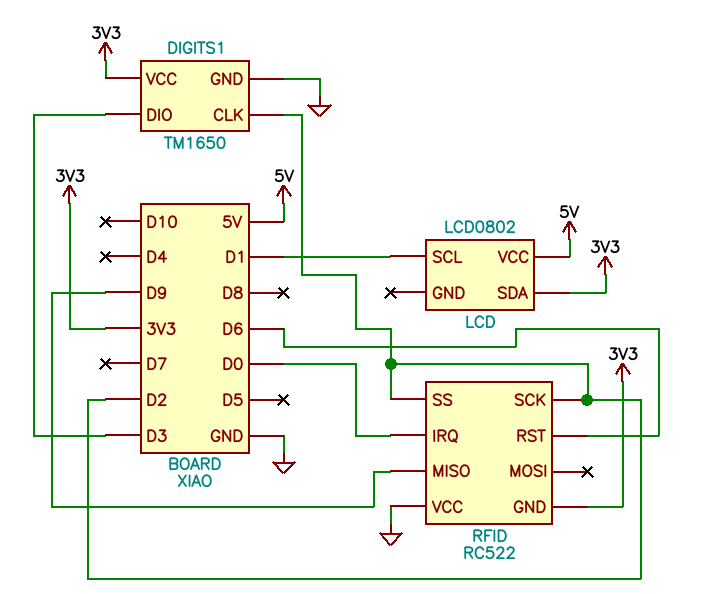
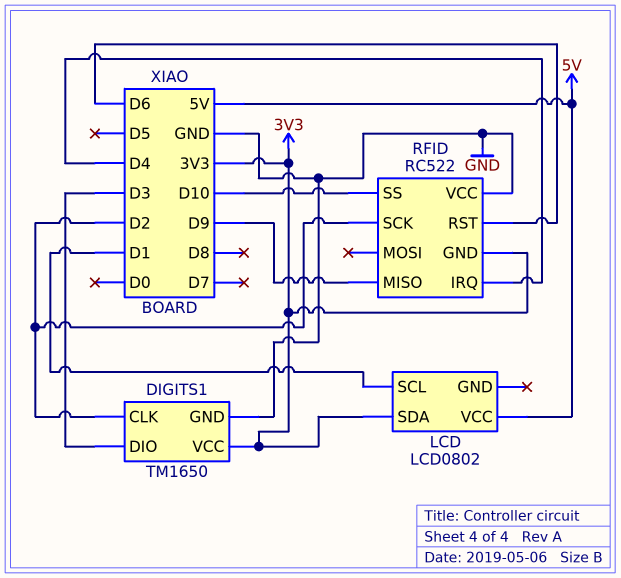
RFID pin IRQ: D0 -> D4
RFID pin SS: D2 -> D10

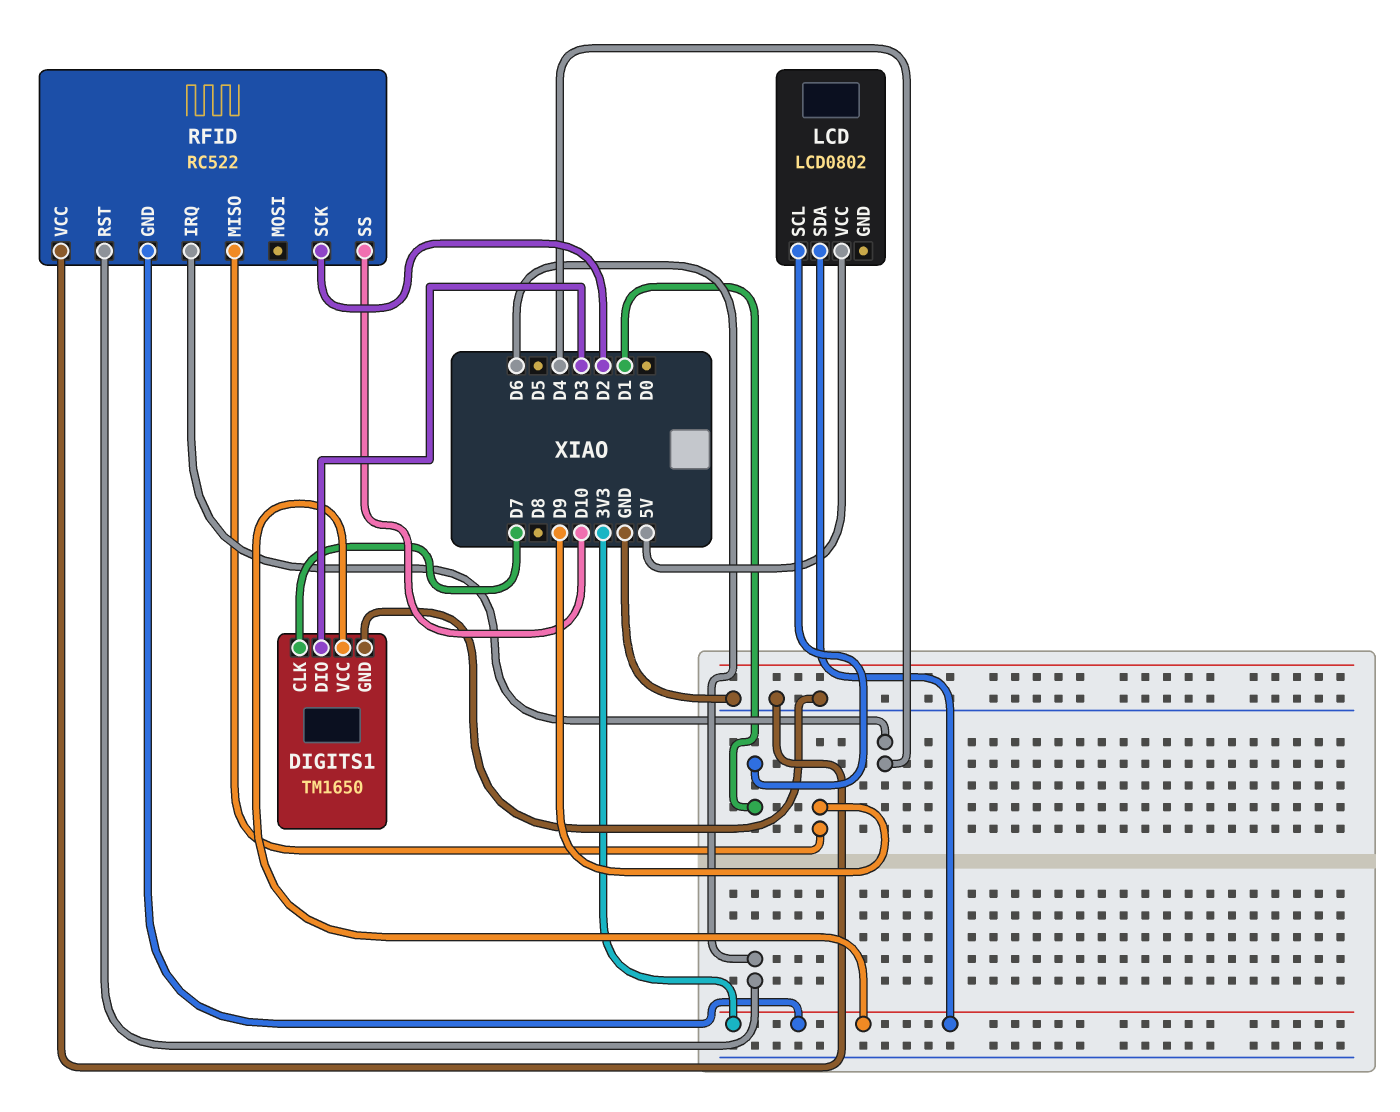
DIGITS1 pin CLK: D2 -> D7

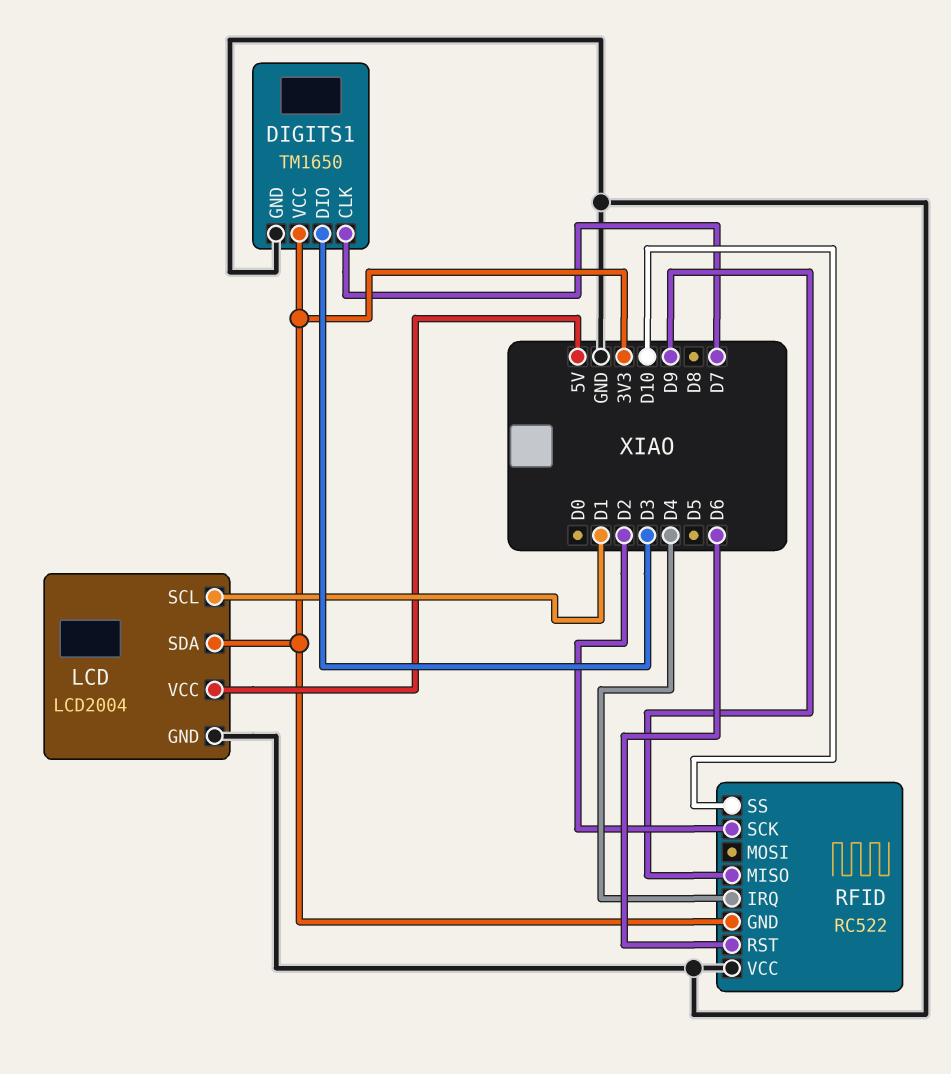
LCD: LCD0802 -> LCD2004
LCD pin GND: none -> GND

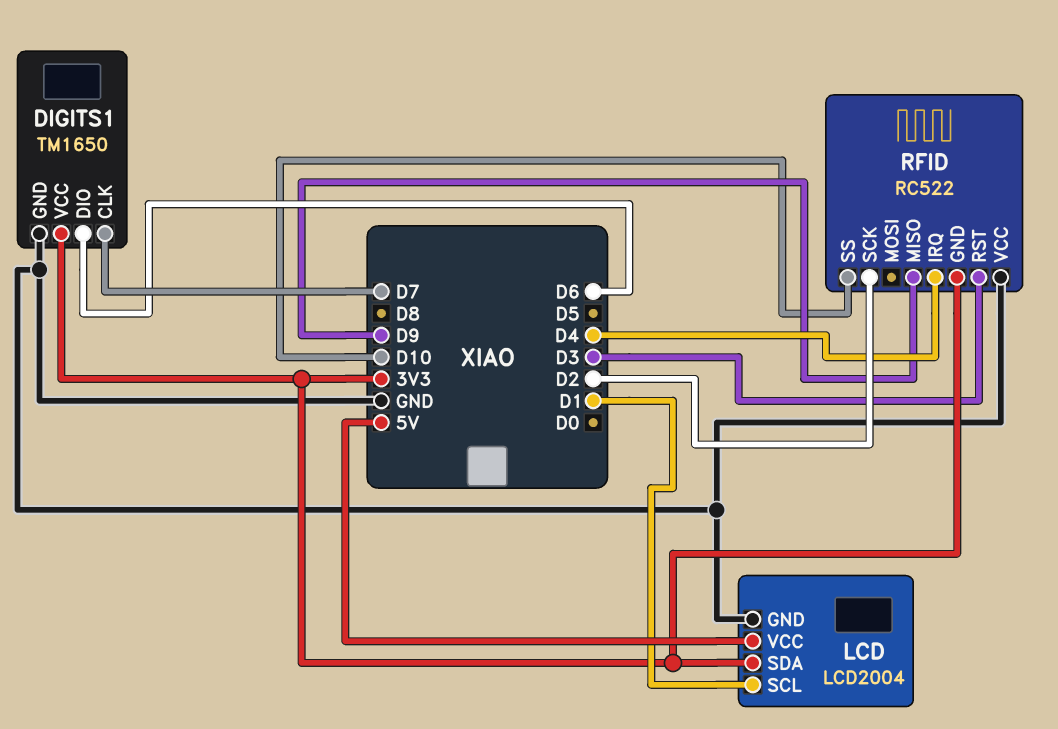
DIGITS1 pin DIO: D3 -> D6
RFID pin RST: D6 -> D3

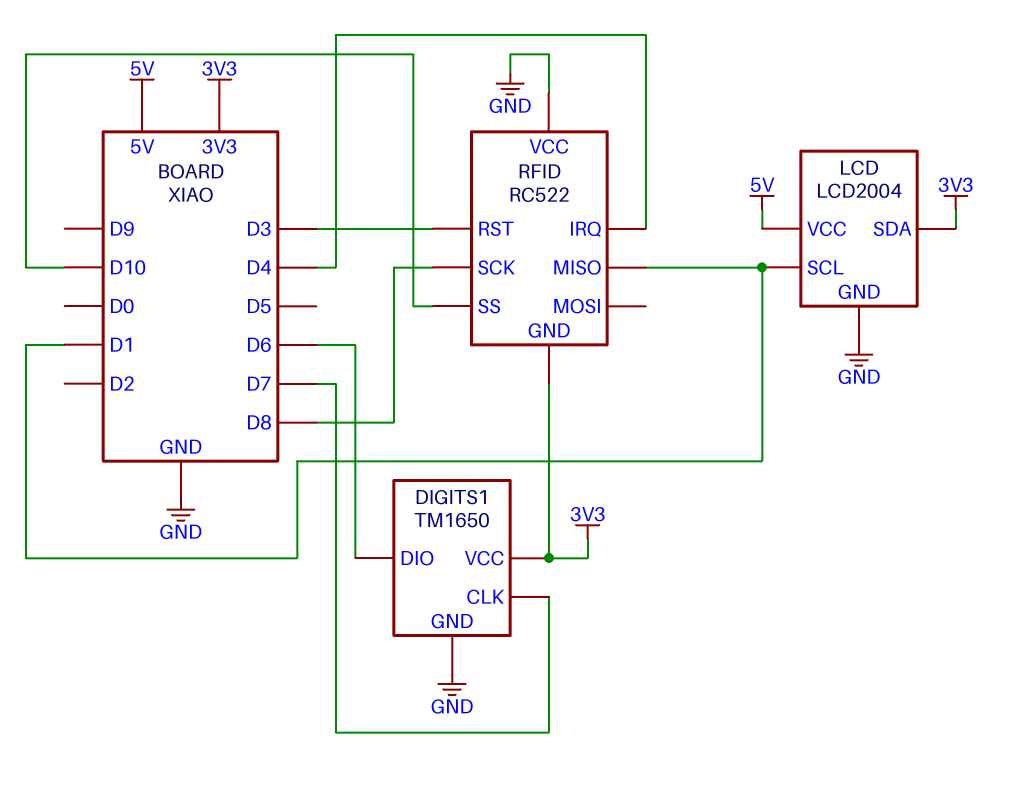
RFID pin MISO: D9 -> D1
RFID pin SCK: D2 -> D8

